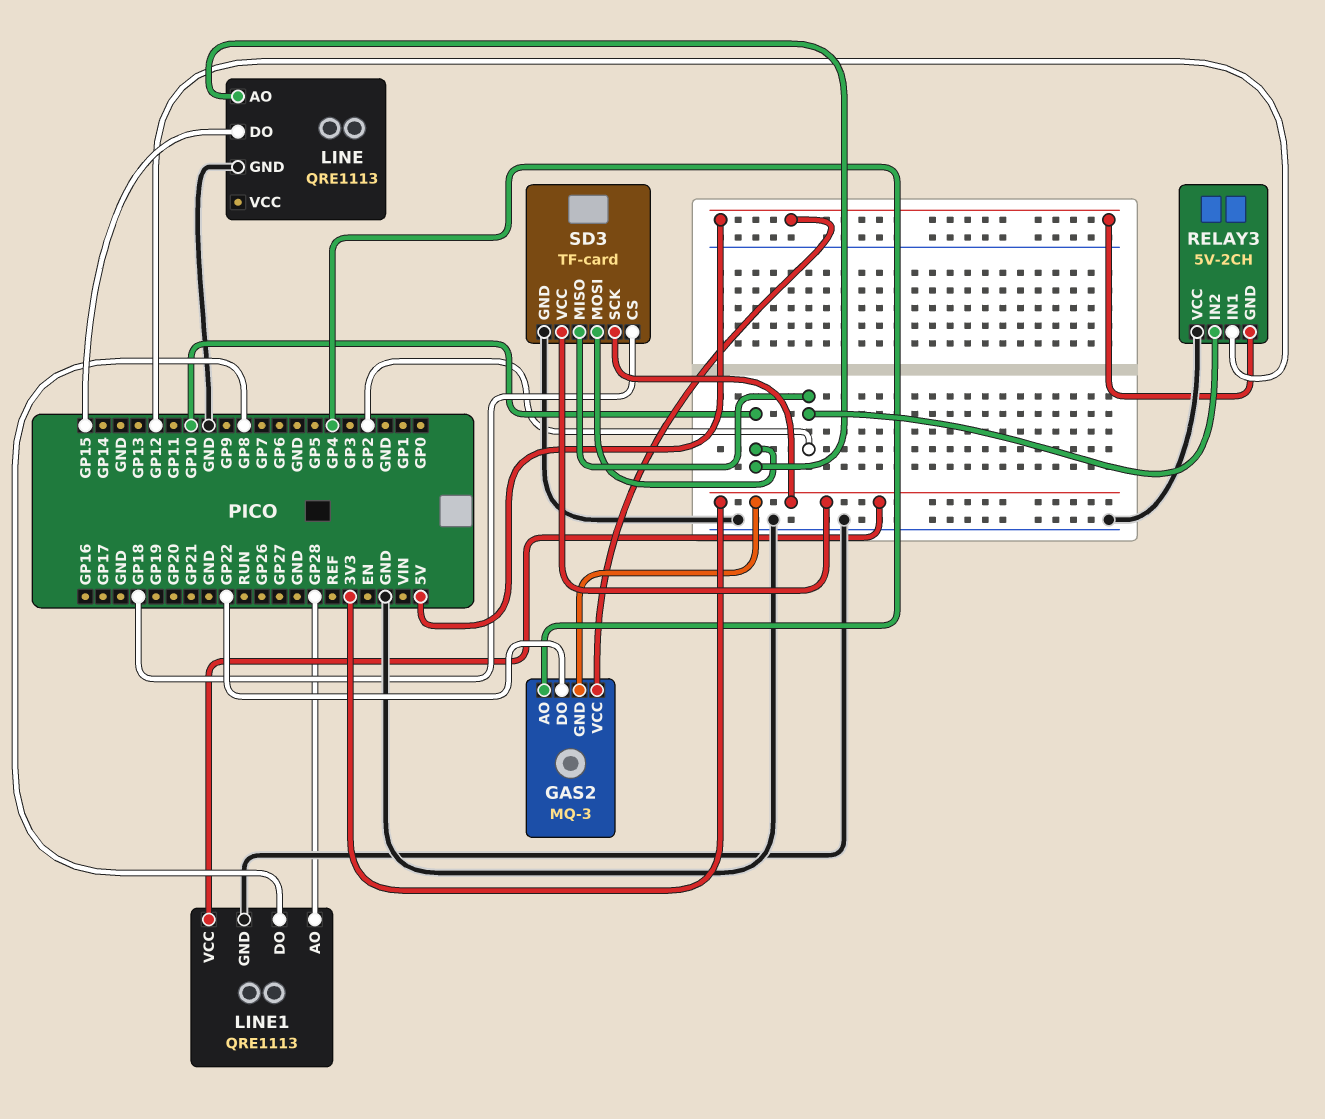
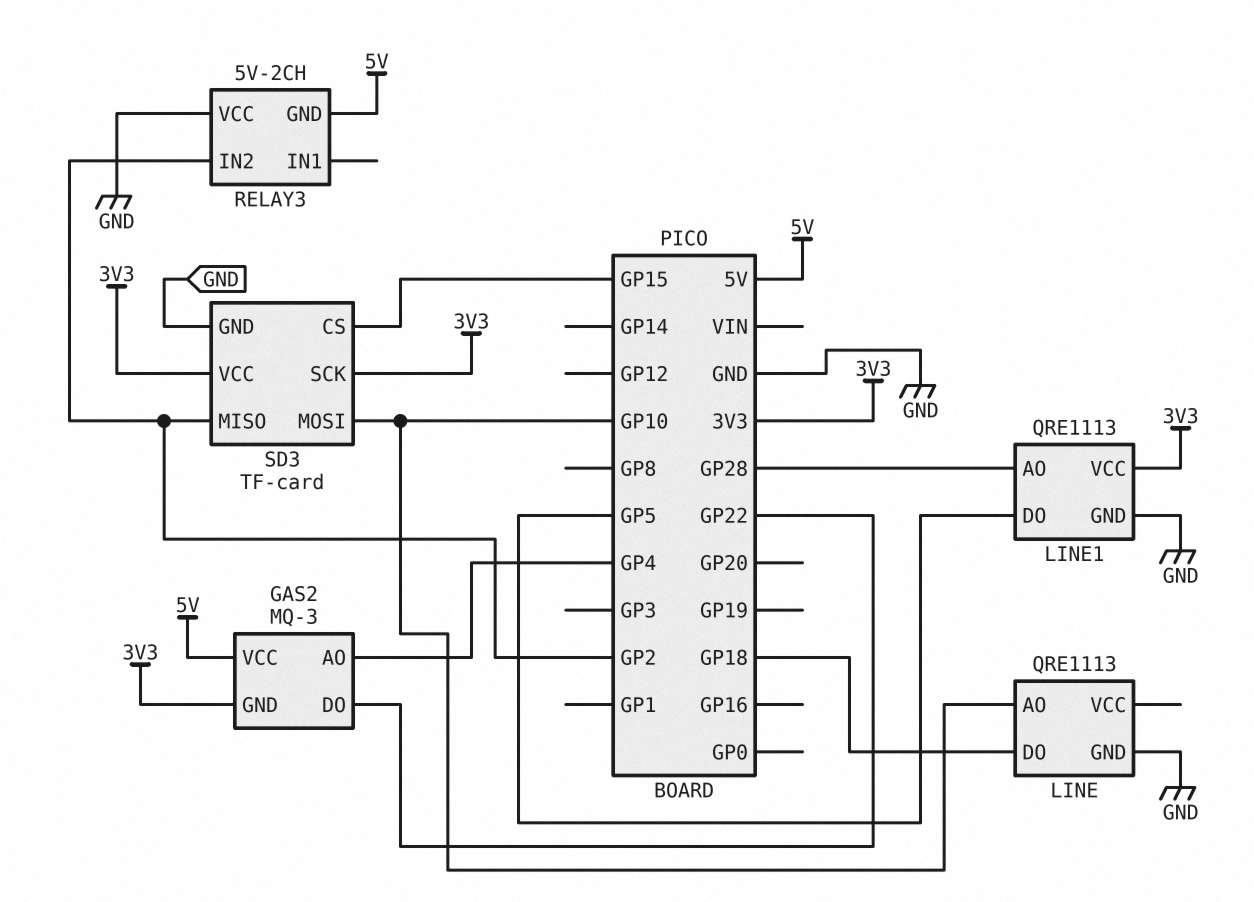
LINE pin DO: GP15 -> GP18
LINE1 pin DO: GP8 -> GP5
RELAY3 pin IN1: GP12 -> none
SD3 pin CS: GP18 -> GP15

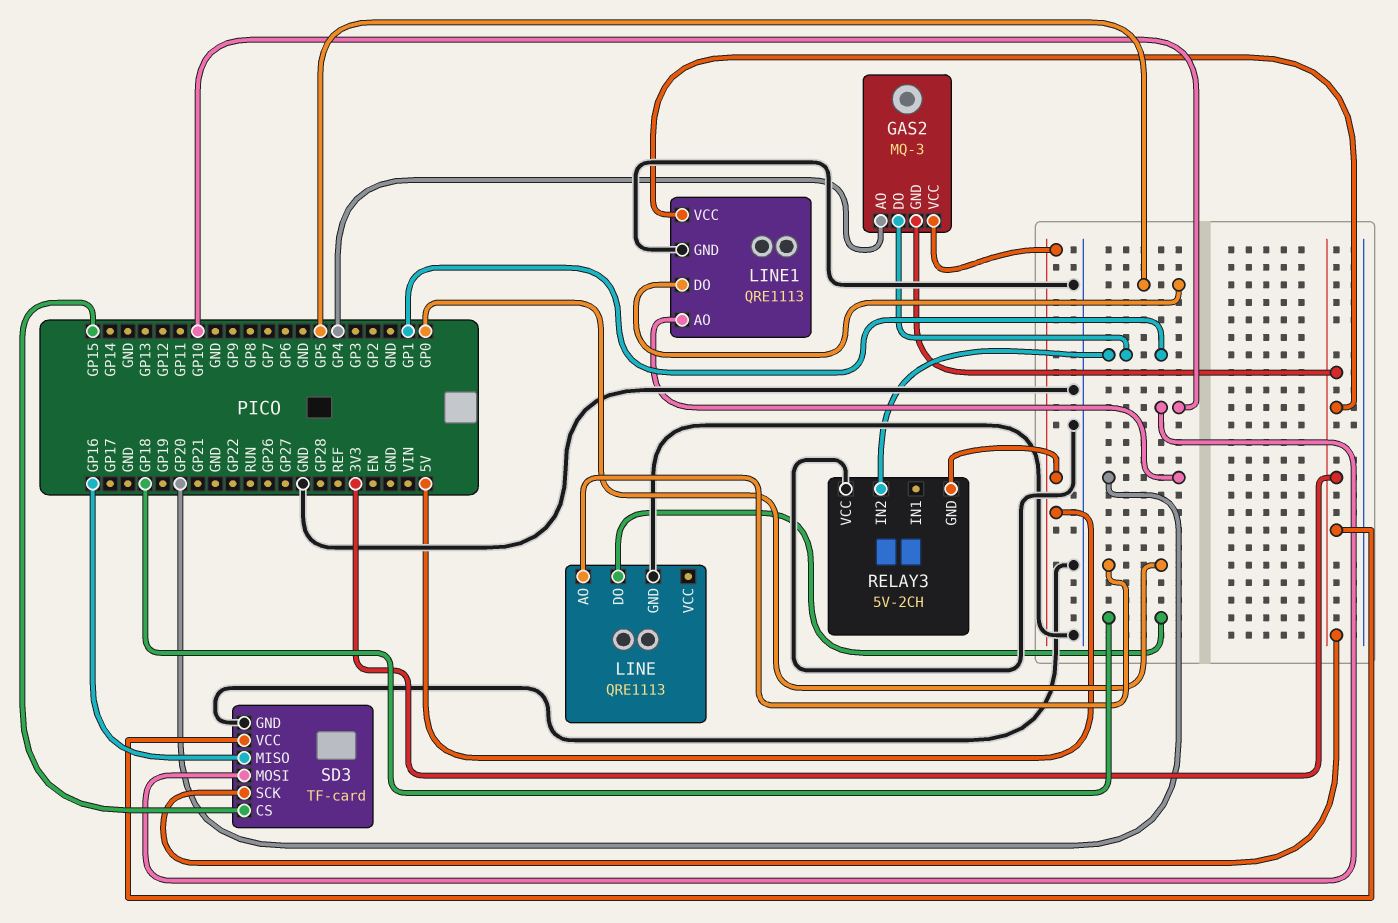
GAS2 pin DO: GP22 -> GP1
LINE pin AO: GP10 -> GP0
LINE1 pin AO: GP28 -> GP20
RELAY3 pin IN2: GP2 -> GP1
SD3 pin MISO: GP2 -> GP16

